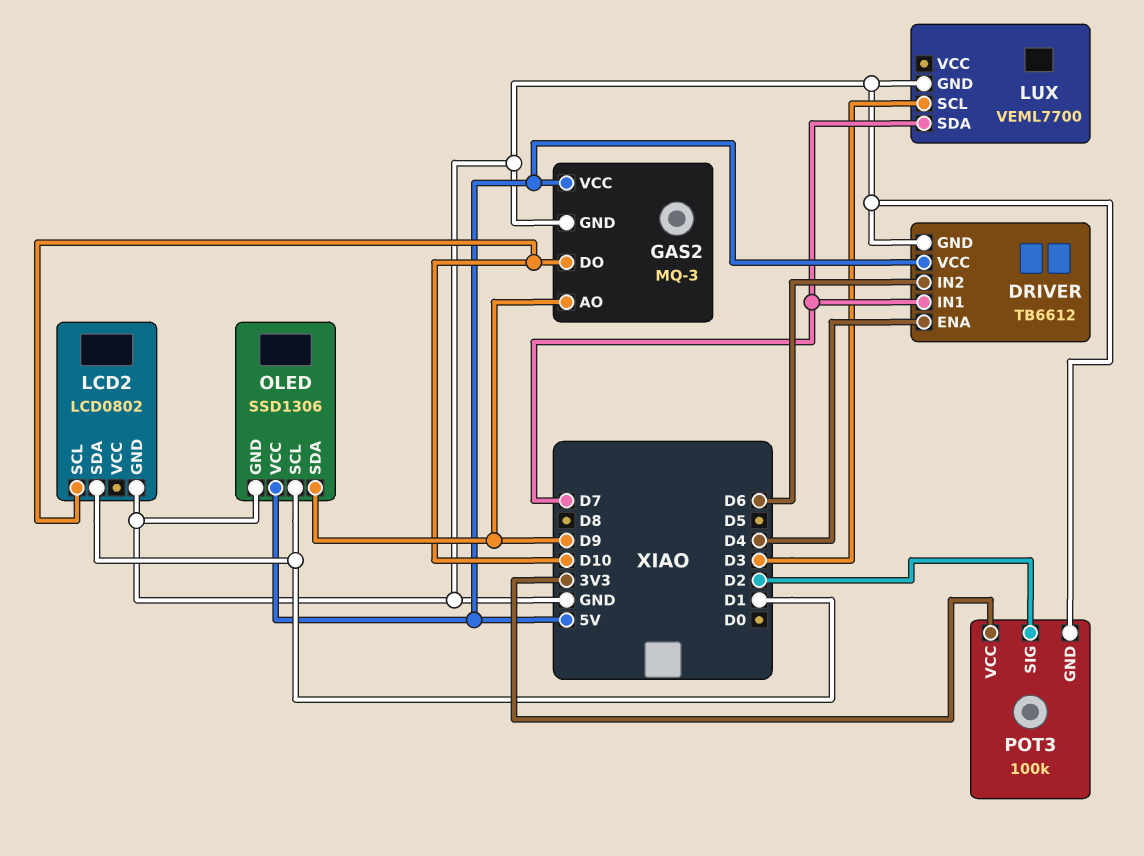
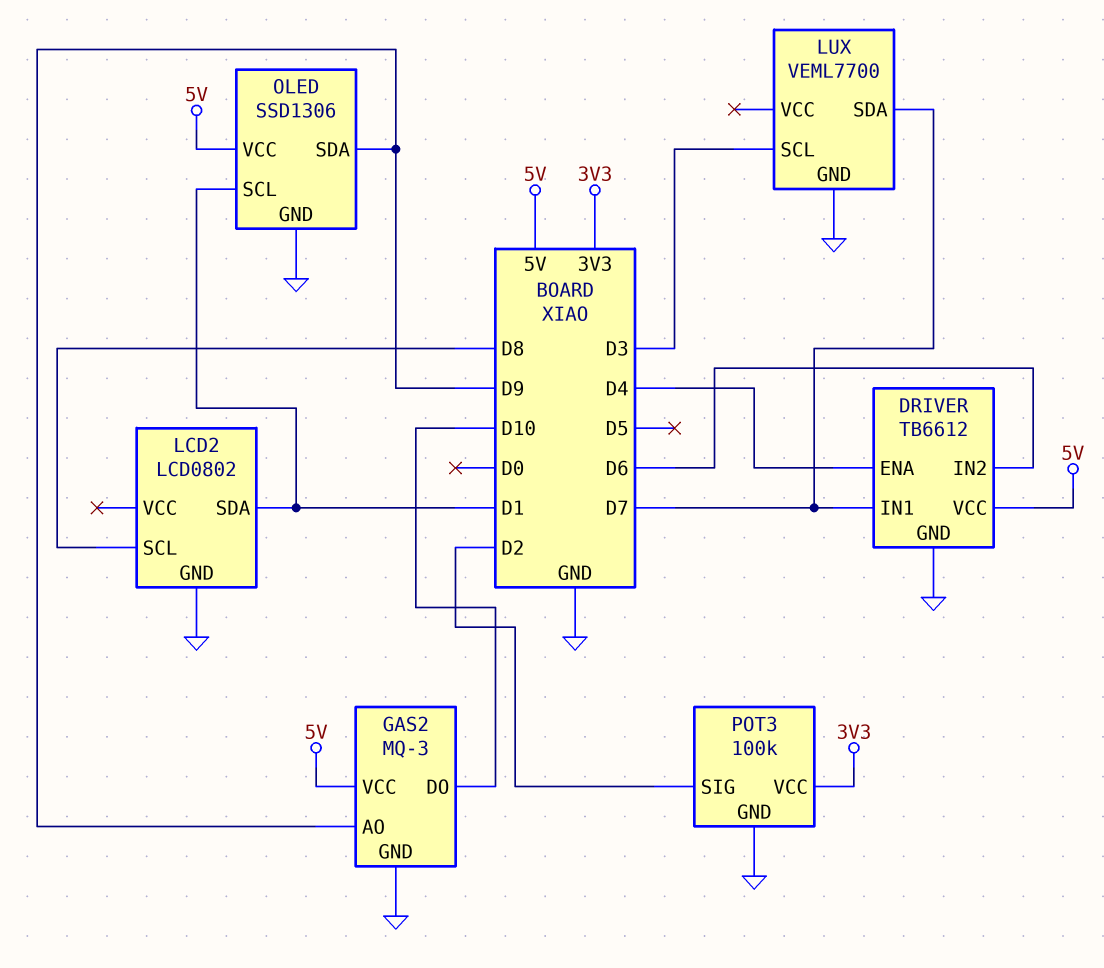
LCD2 pin SCL: D10 -> D8

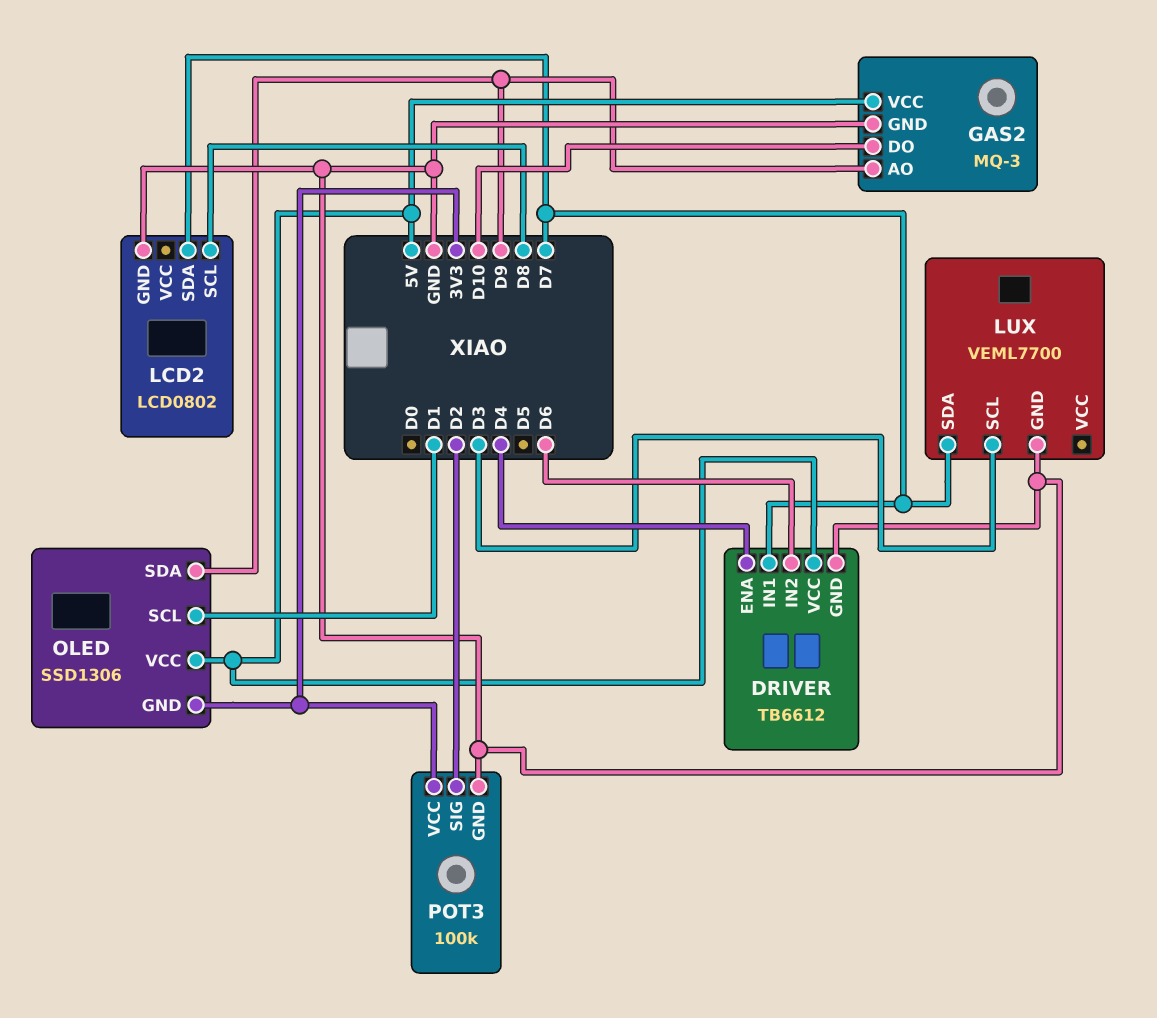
LCD2 pin SDA: D1 -> D7
OLED pin GND: GND -> 3V3

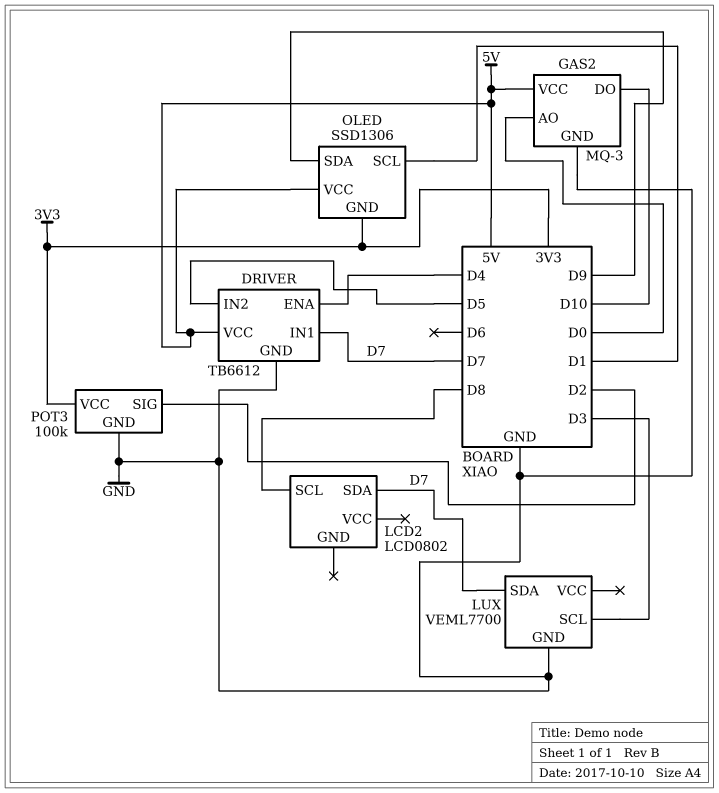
DRIVER pin IN2: D6 -> D5
GAS2 pin AO: D9 -> D0
LCD2 pin GND: GND -> none

